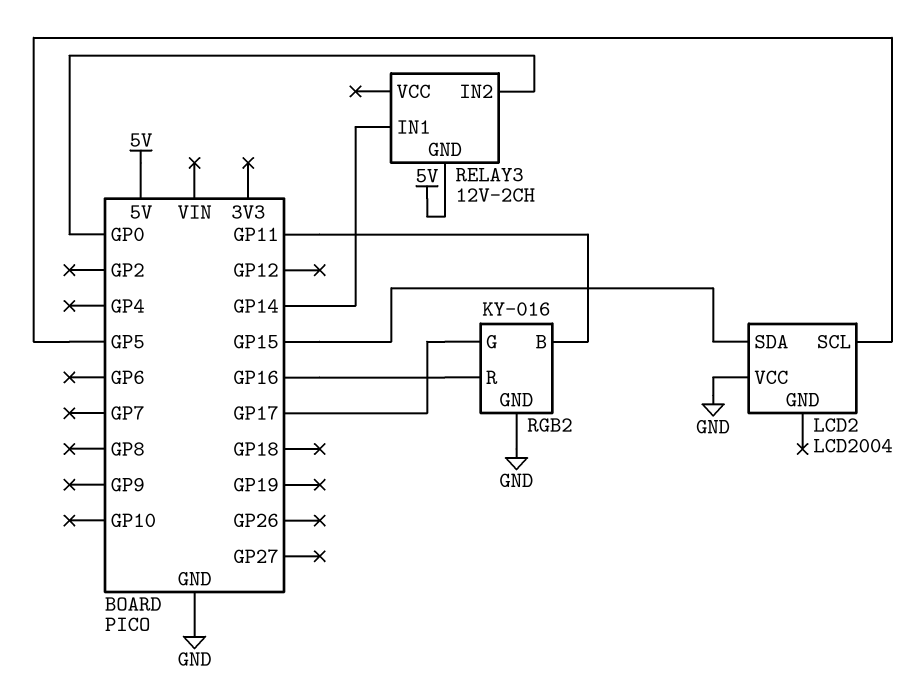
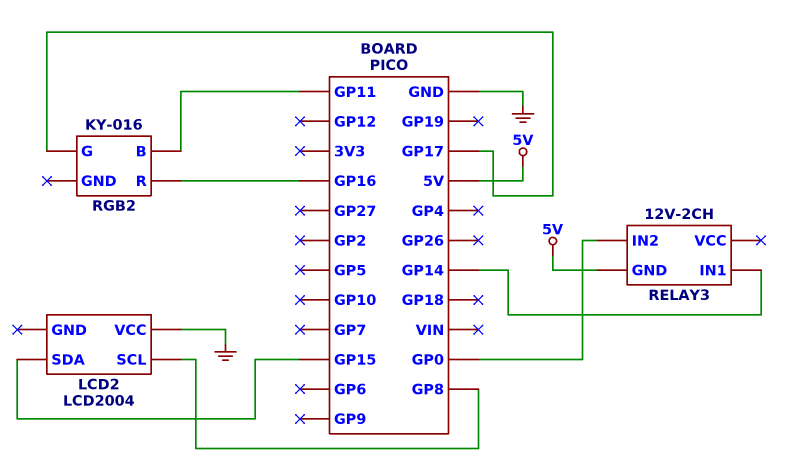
LCD2 pin SCL: GP5 -> GP8
RGB2 pin GND: GND -> none

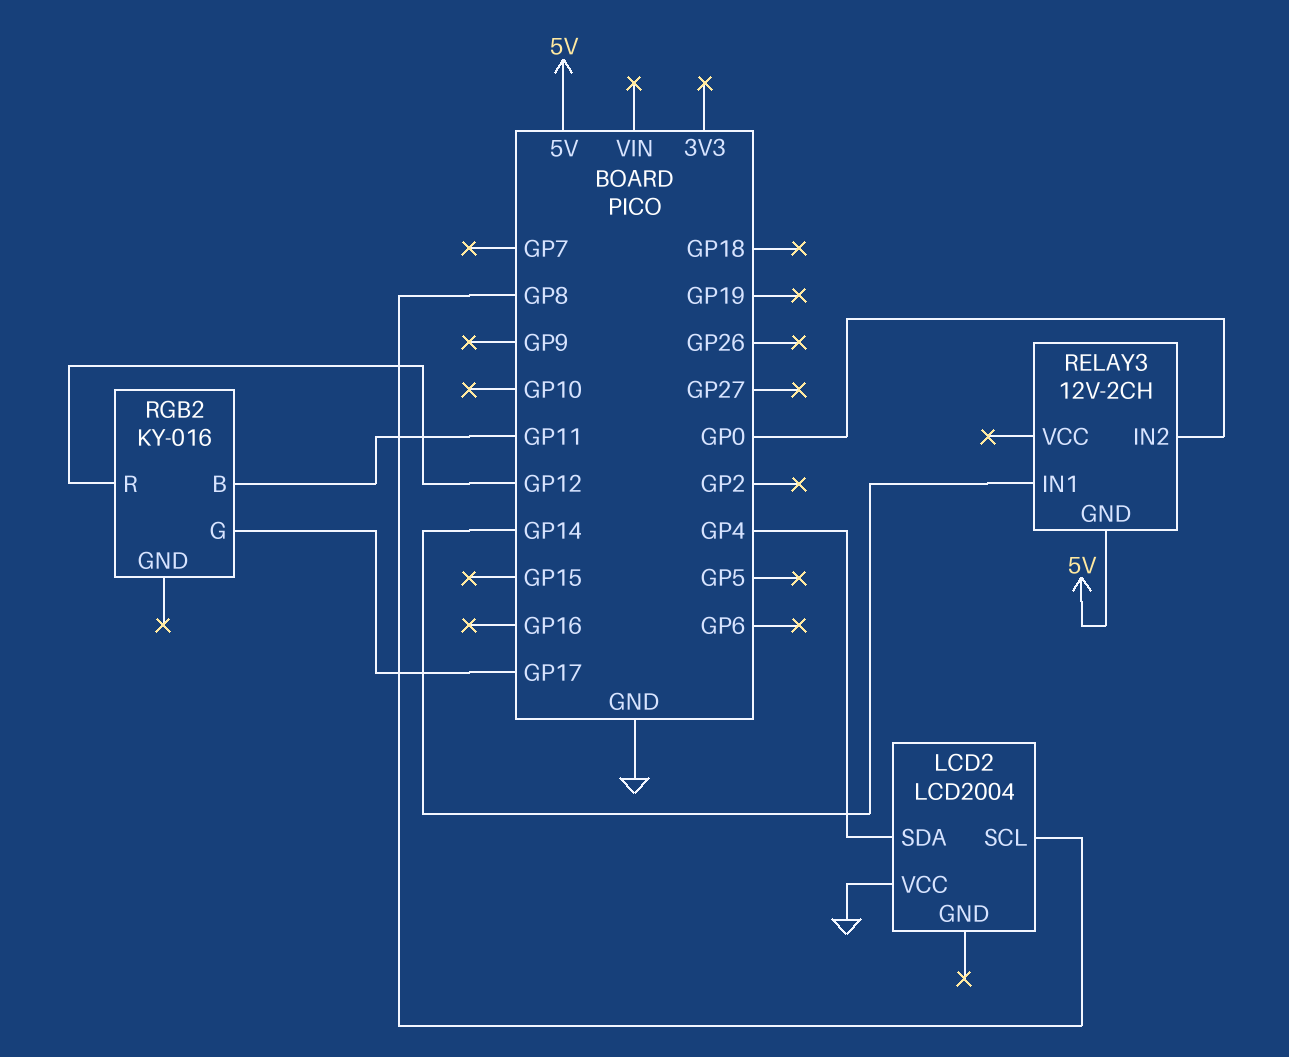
LCD2 pin SDA: GP15 -> GP4
RGB2 pin R: GP16 -> GP12

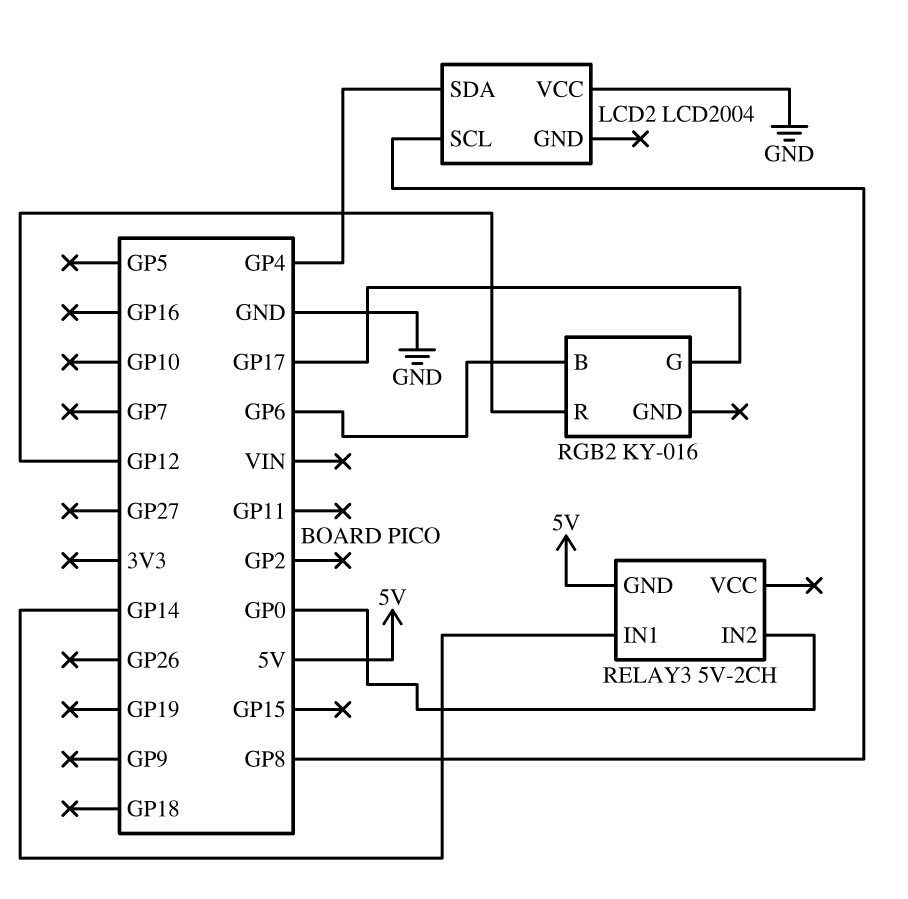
RELAY3: 12V-2CH -> 5V-2CH
RGB2 pin B: GP11 -> GP6

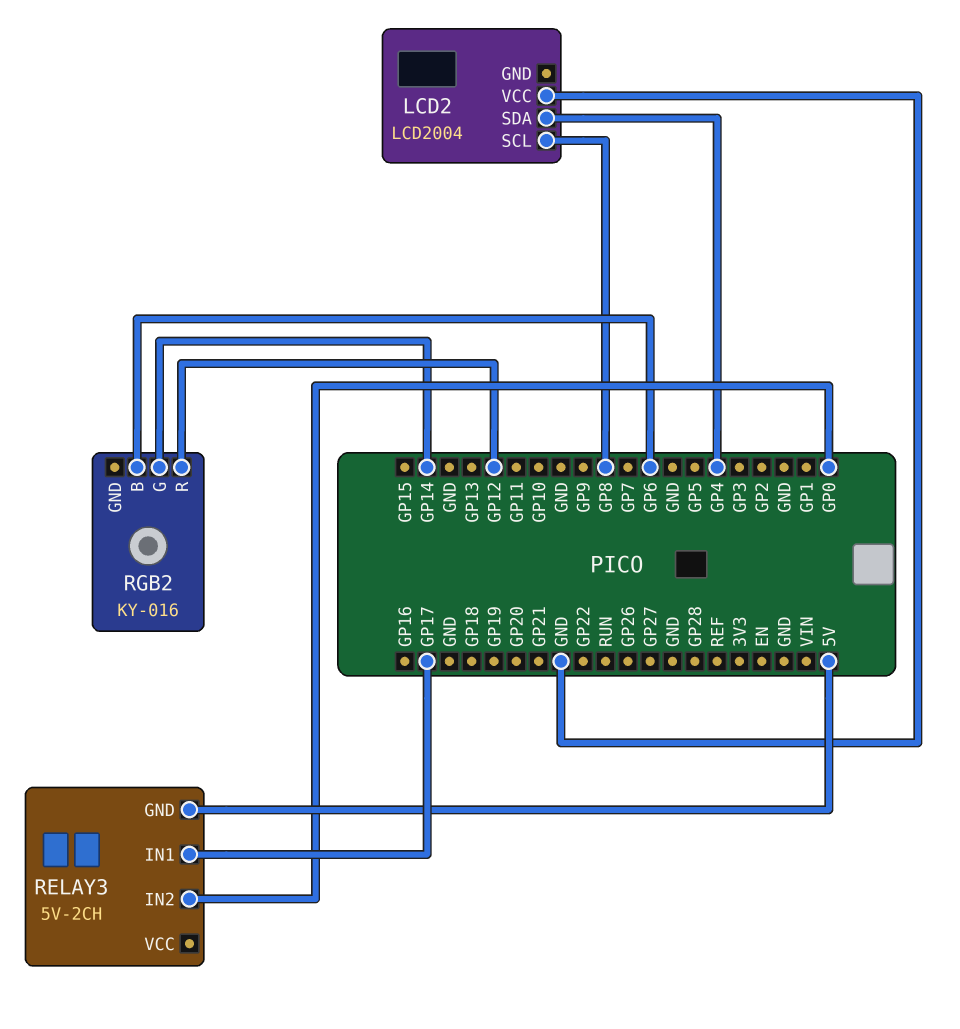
RELAY3 pin IN1: GP14 -> GP17
RGB2 pin G: GP17 -> GP14

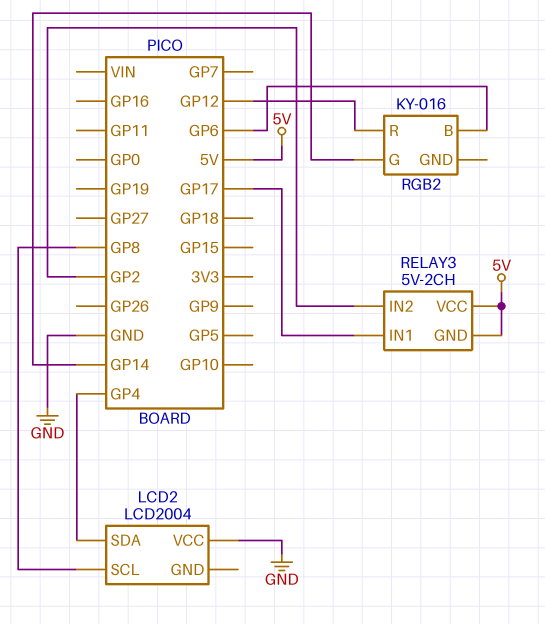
RELAY3 pin IN2: GP0 -> GP2
RELAY3 pin VCC: none -> 5V

